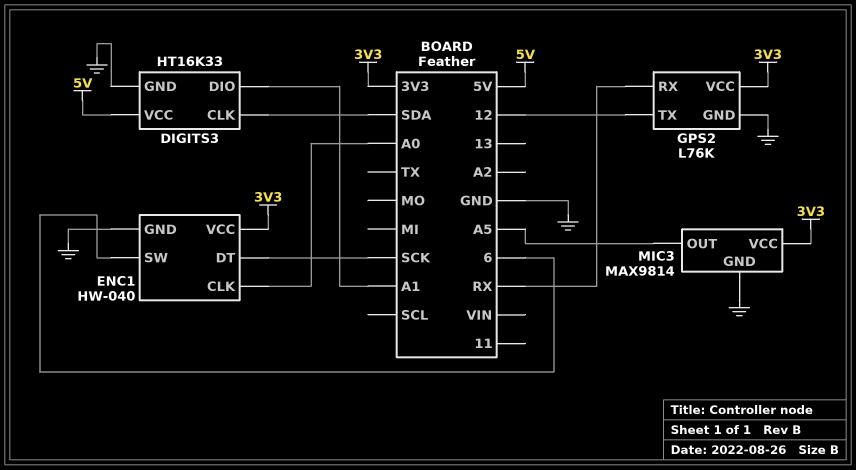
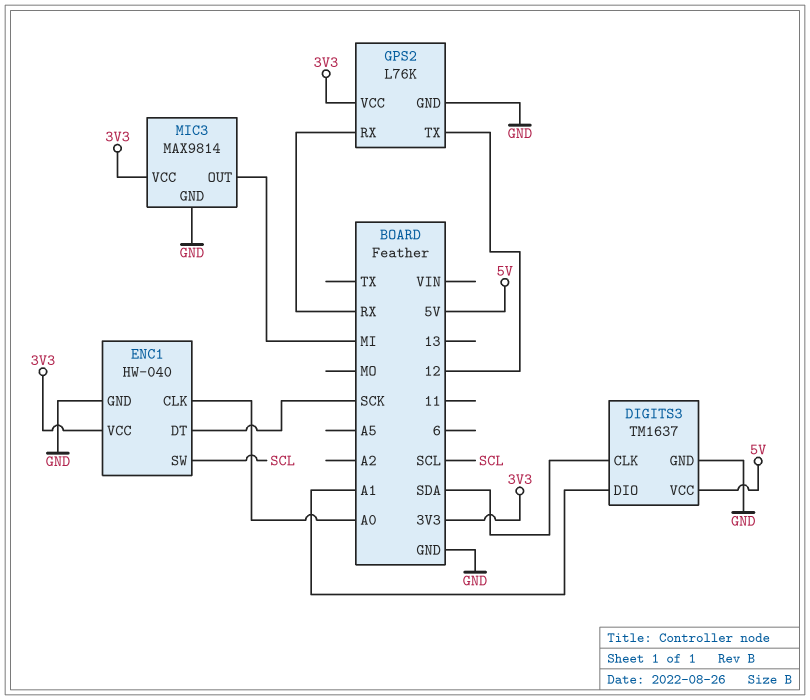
DIGITS3: HT16K33 -> TM1637
ENC1 pin SW: 6 -> SCL
MIC3 pin OUT: A5 -> MI

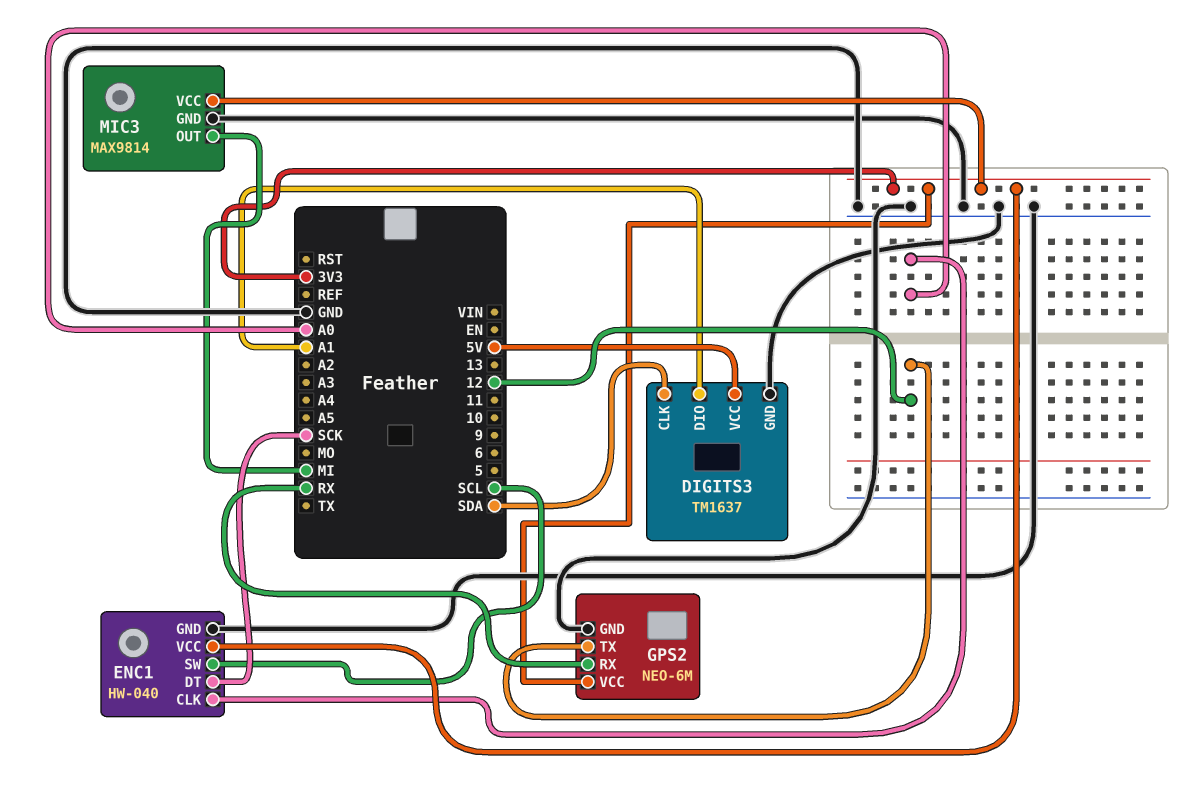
GPS2: L76K -> NEO-6M

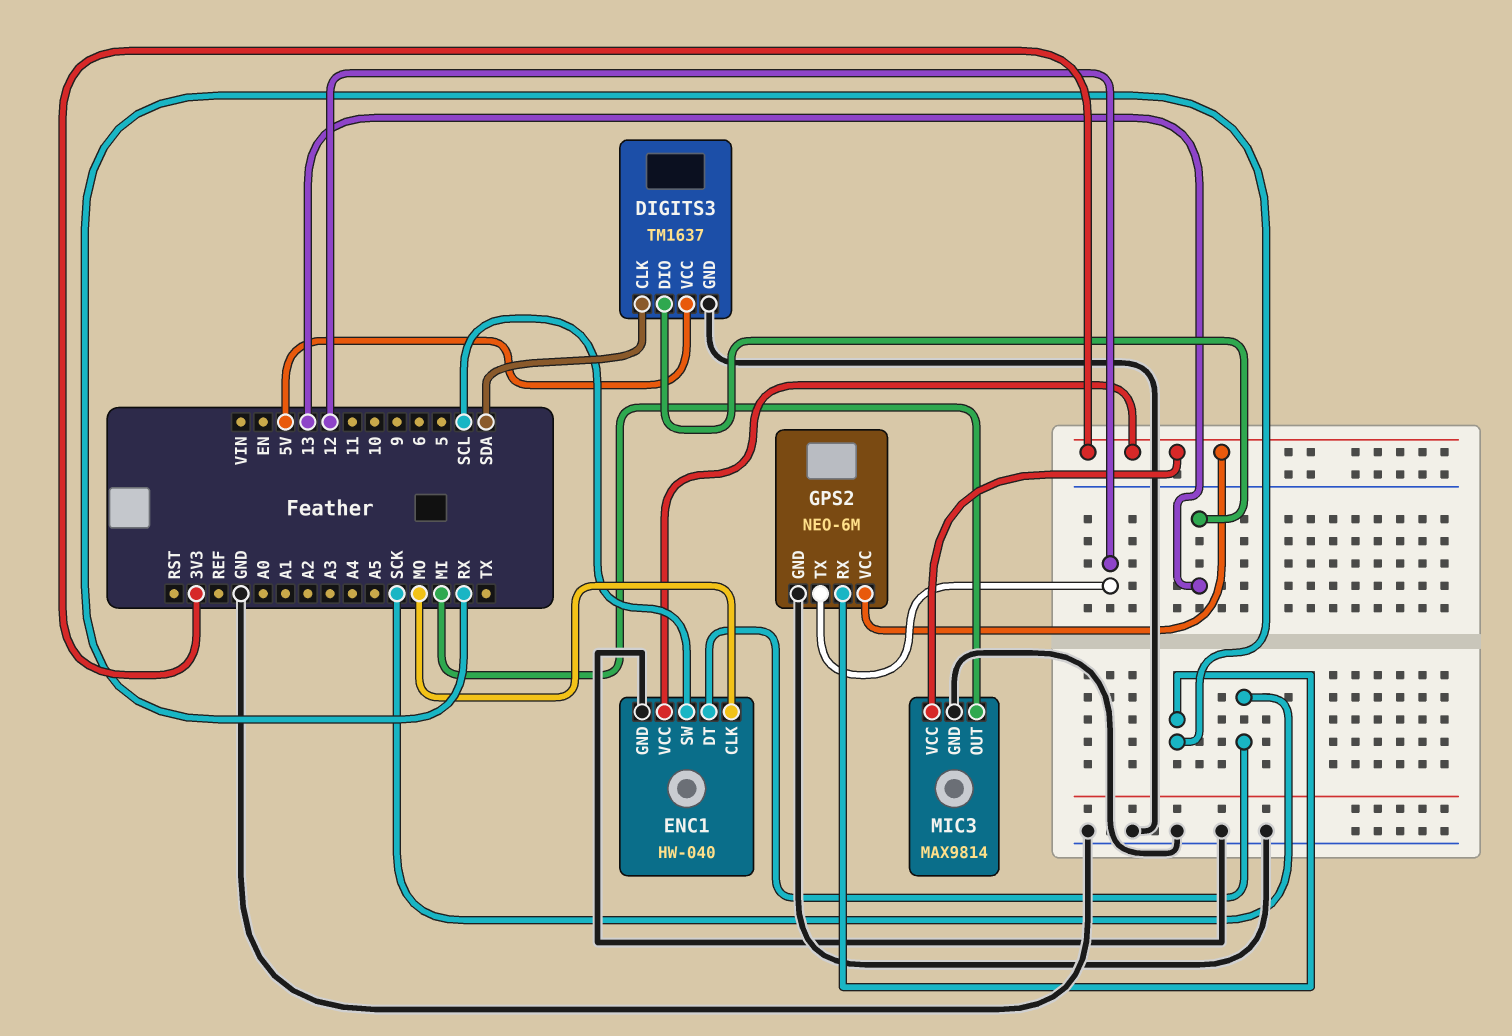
DIGITS3 pin DIO: A1 -> 13
ENC1 pin CLK: A0 -> MO

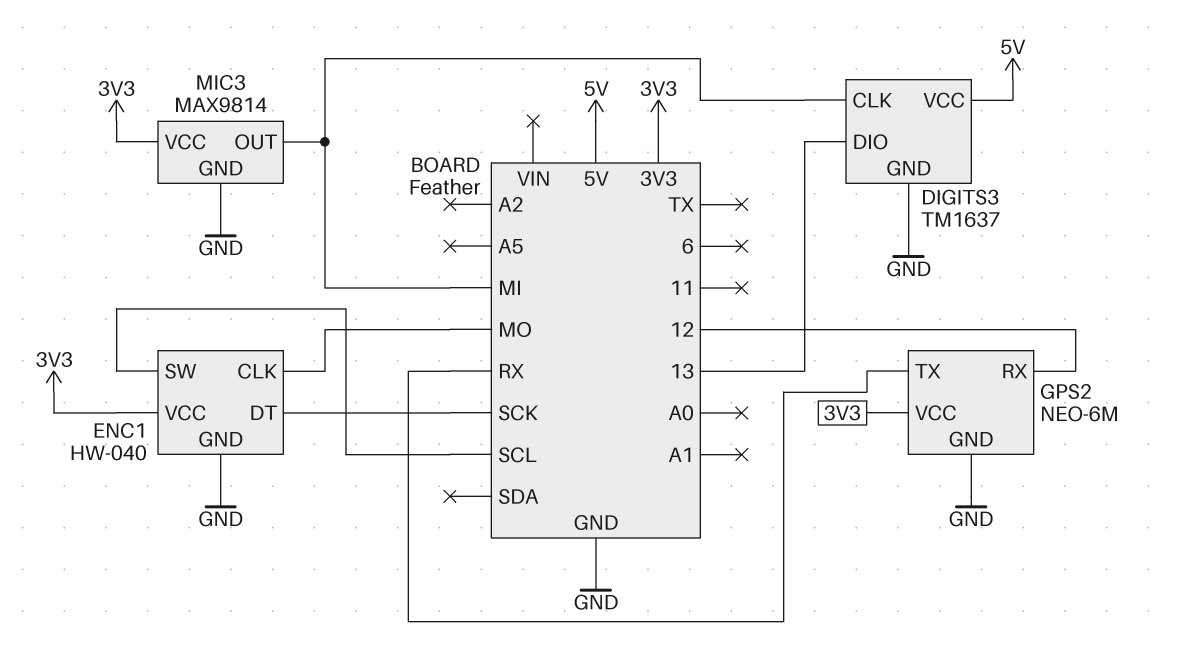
DIGITS3 pin CLK: SDA -> MI
GPS2 pin RX: RX -> 12
GPS2 pin TX: 12 -> RX

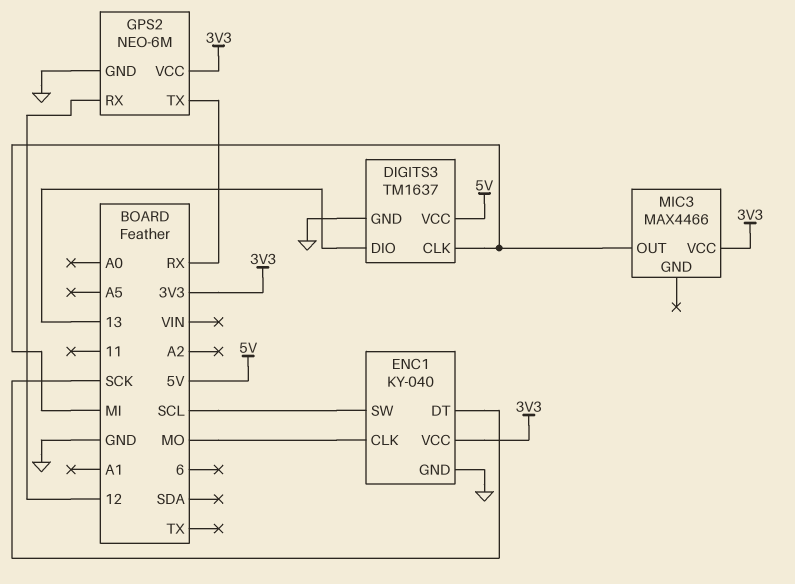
ENC1: HW-040 -> KY-040
MIC3: MAX9814 -> MAX4466
MIC3 pin GND: GND -> none

